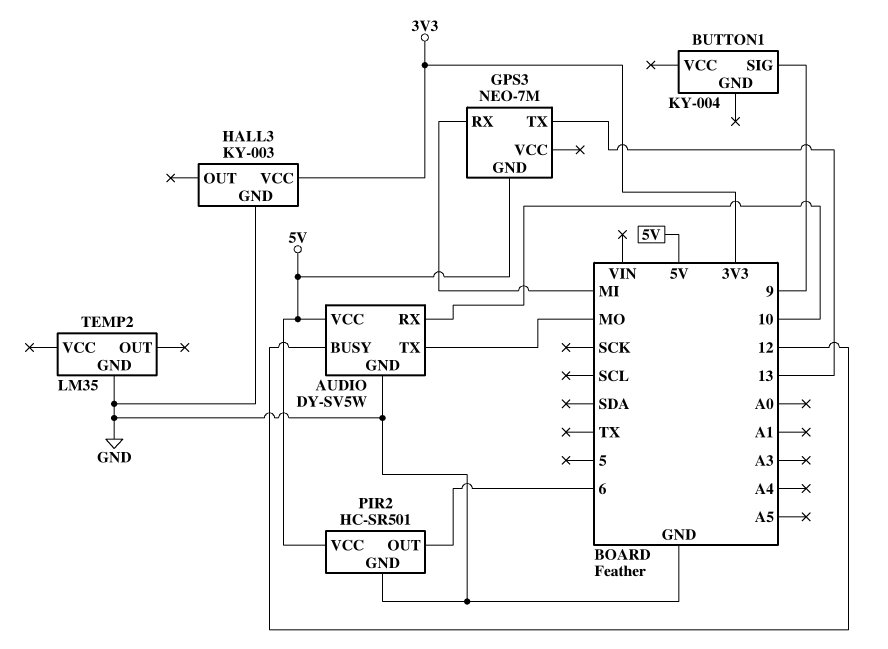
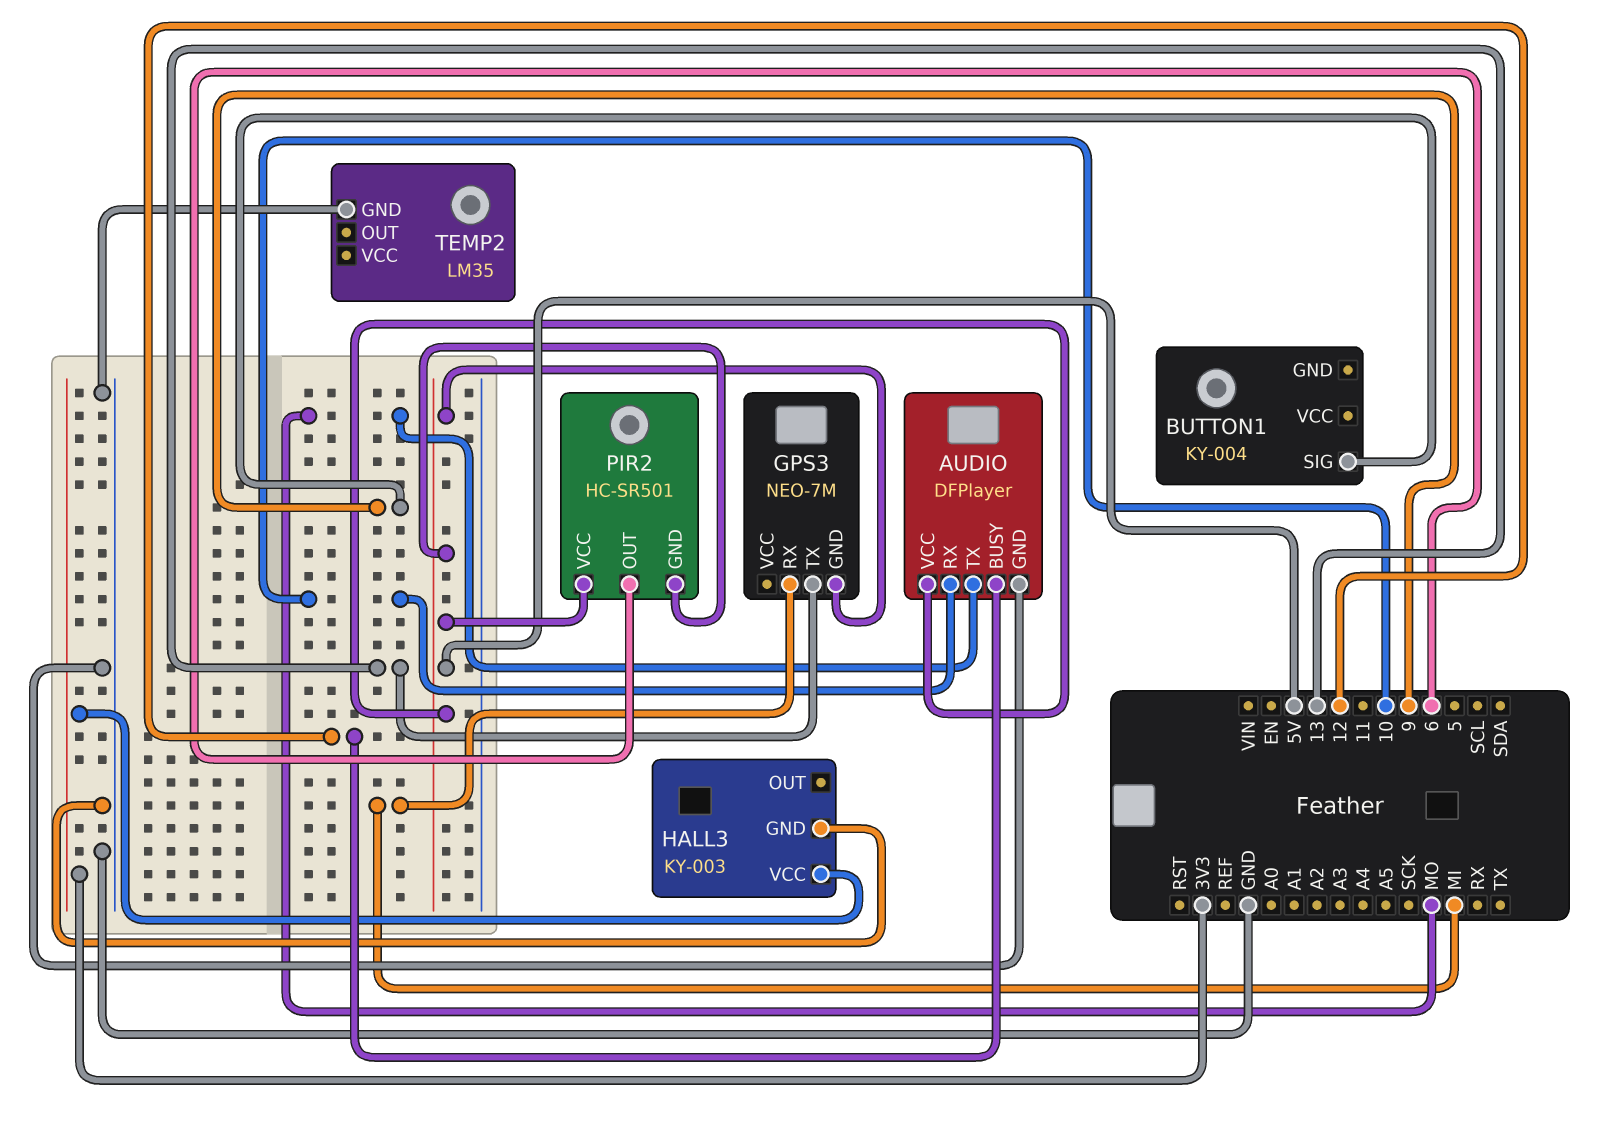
AUDIO: DY-SV5W -> DFPlayer
PIR2 pin GND: GND -> 5V

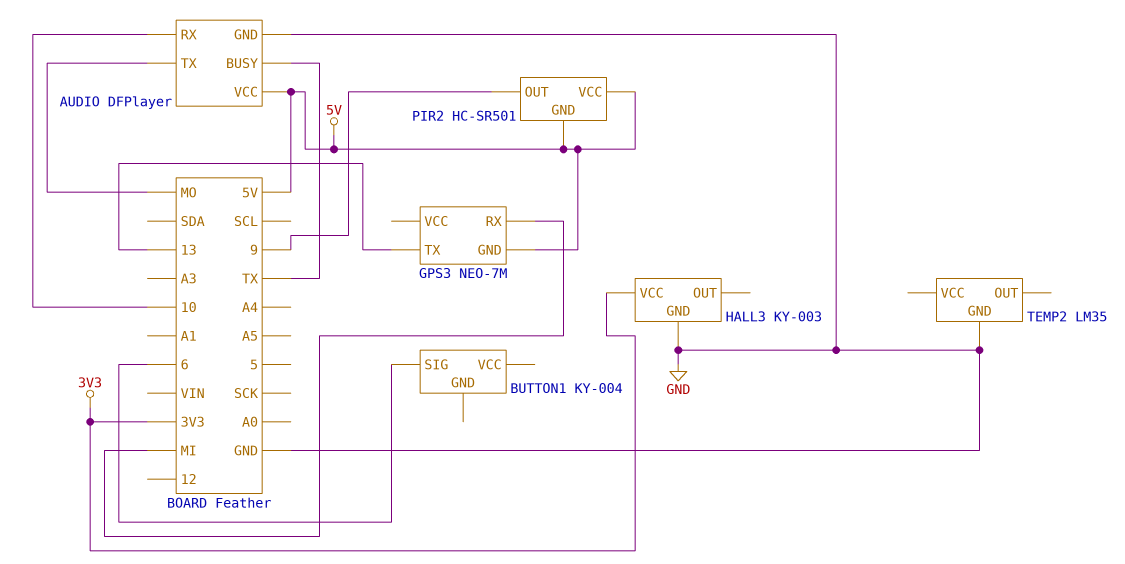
AUDIO pin BUSY: 12 -> TX
BUTTON1 pin SIG: 9 -> 6
PIR2 pin OUT: 6 -> 9

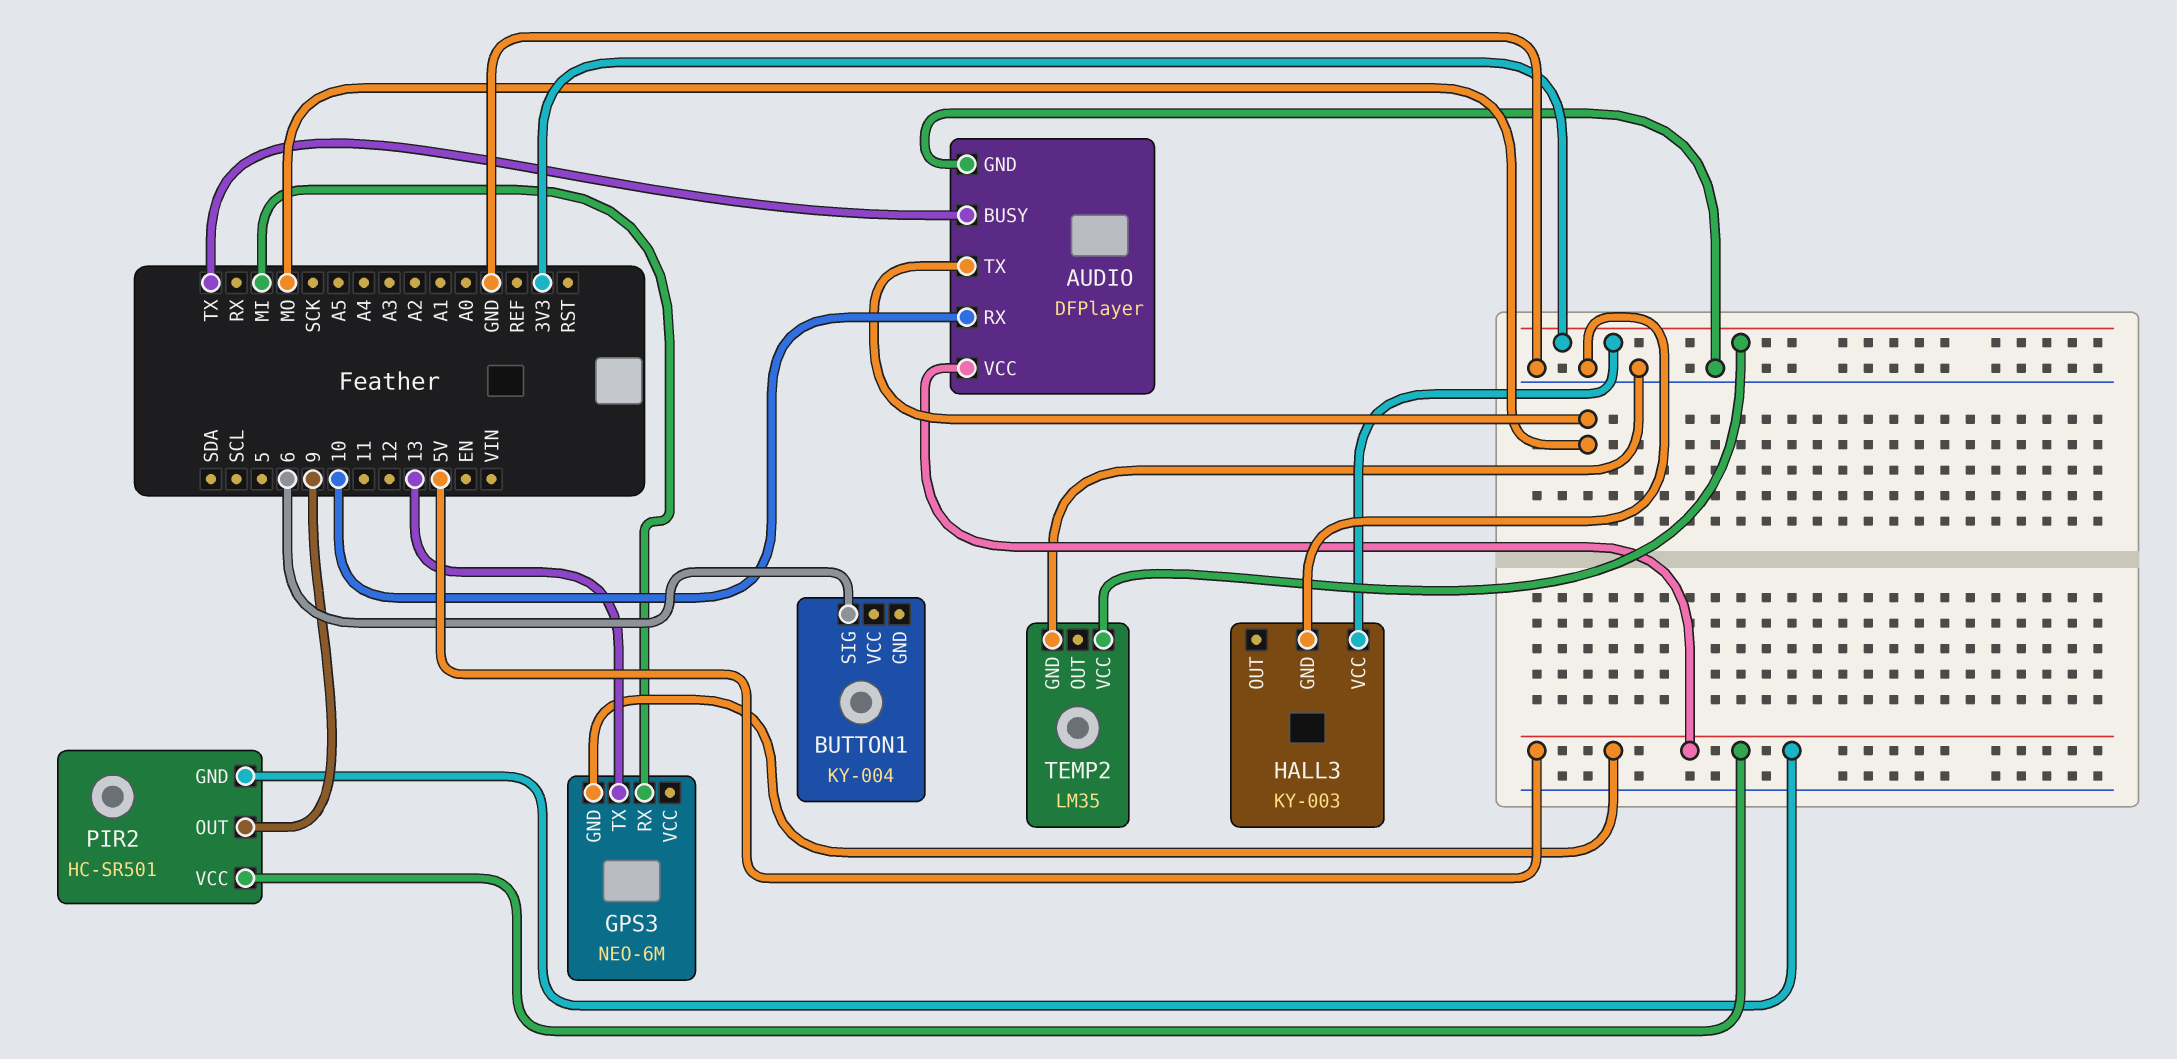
GPS3: NEO-7M -> NEO-6M
TEMP2 pin VCC: none -> 3V3

